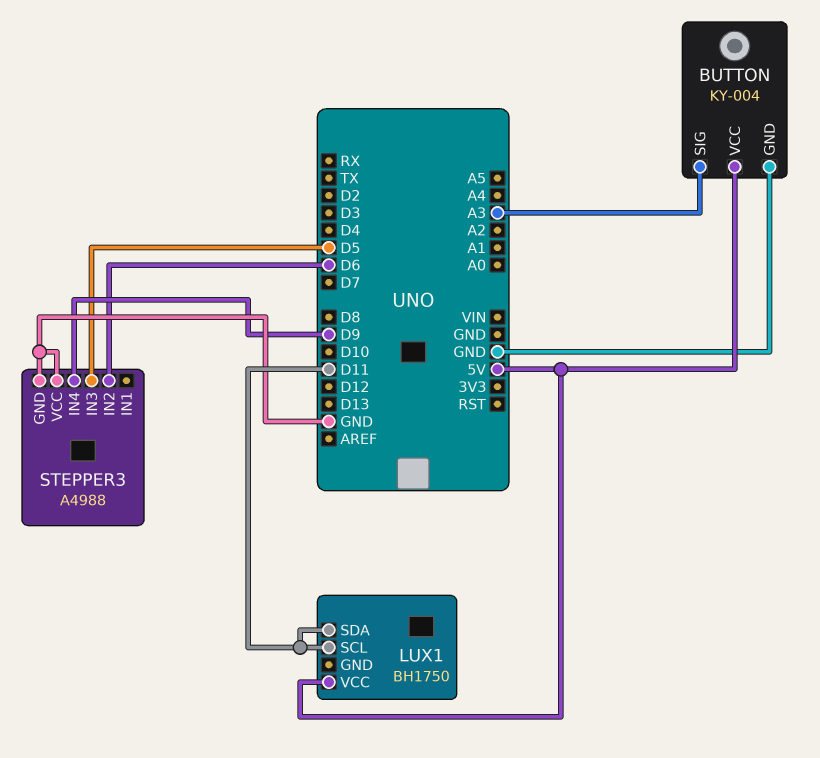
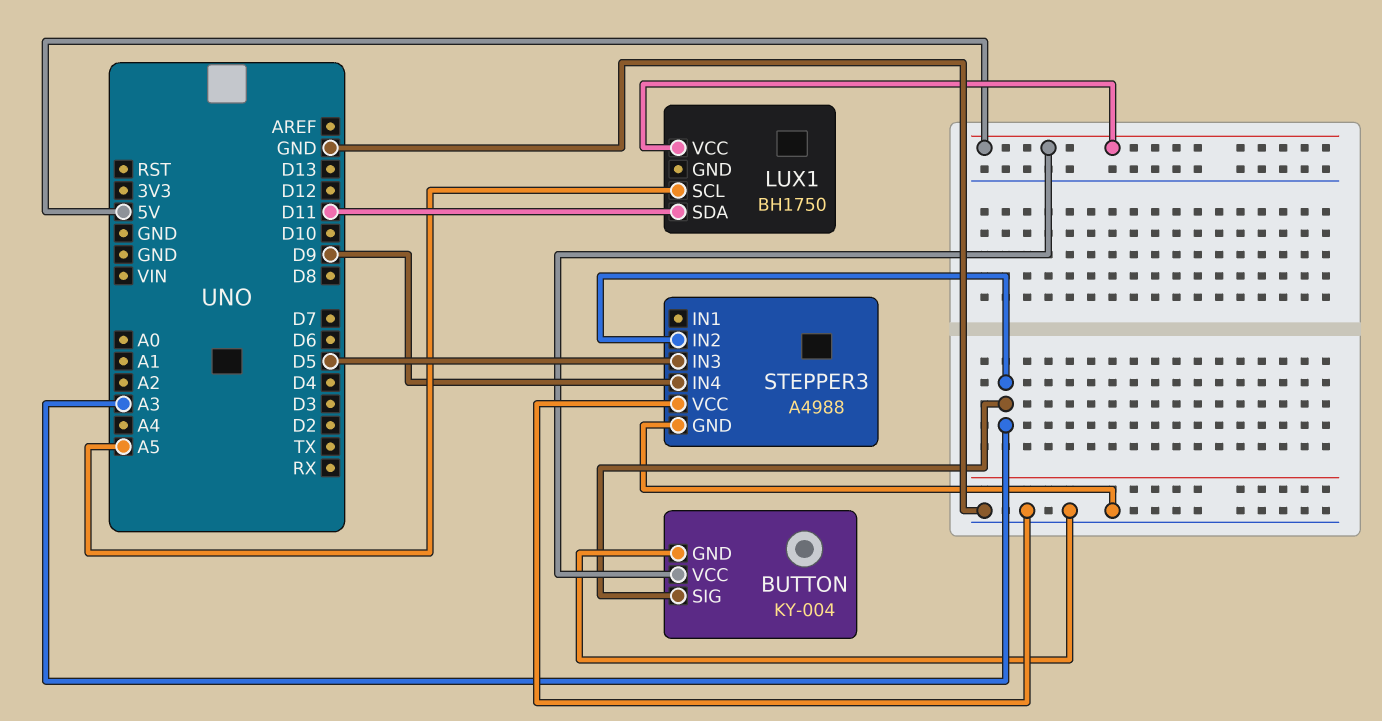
LUX1 pin SCL: D11 -> A5
STEPPER3 pin IN2: D6 -> A3

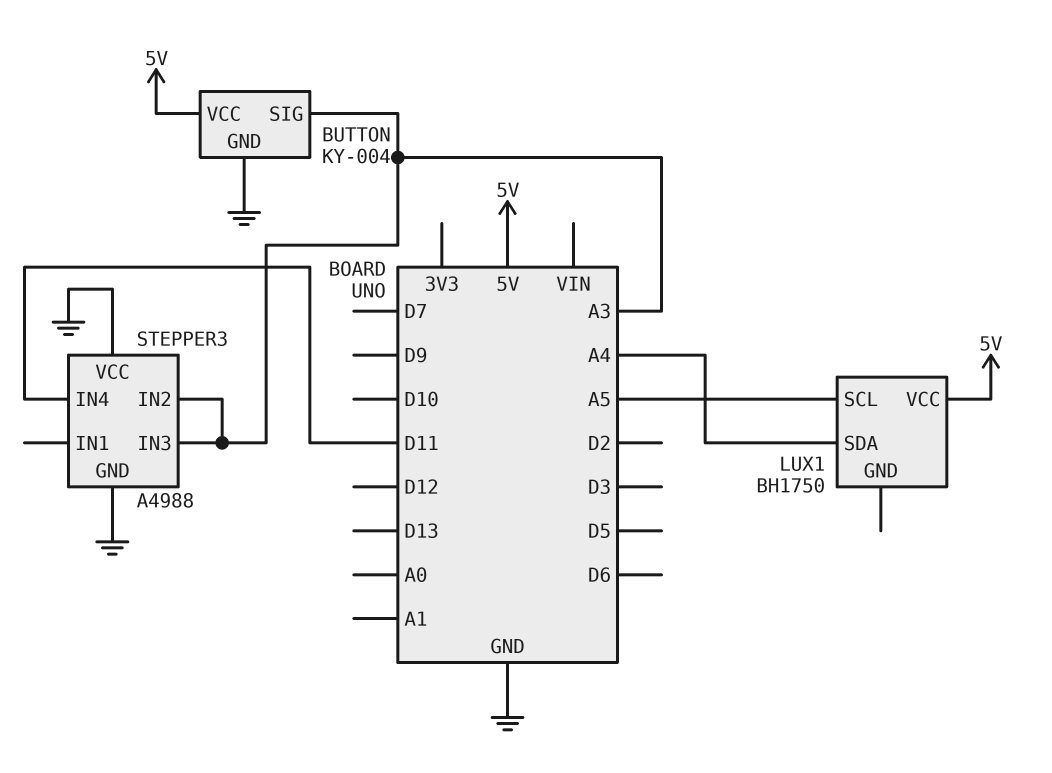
LUX1 pin SDA: D11 -> A4
STEPPER3 pin IN3: D5 -> A3
STEPPER3 pin IN4: D9 -> D11

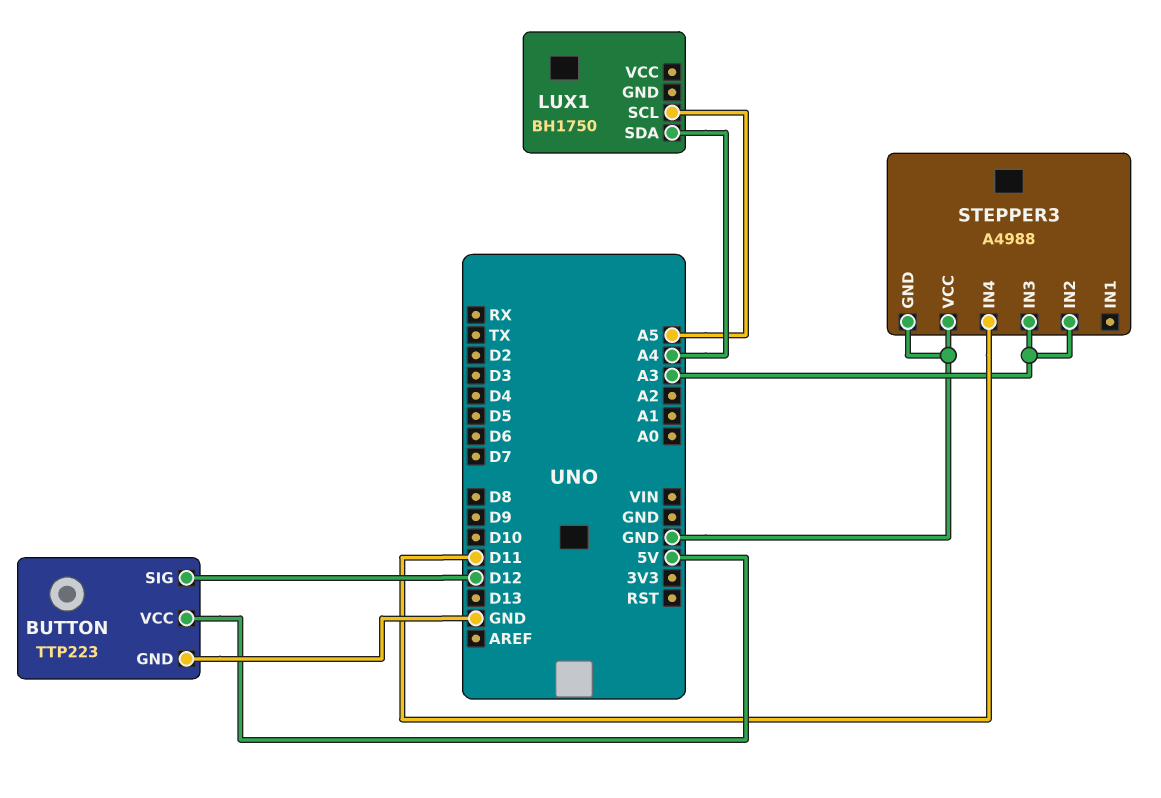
BUTTON: KY-004 -> TTP223
BUTTON pin SIG: A3 -> D12
LUX1 pin VCC: 5V -> none

